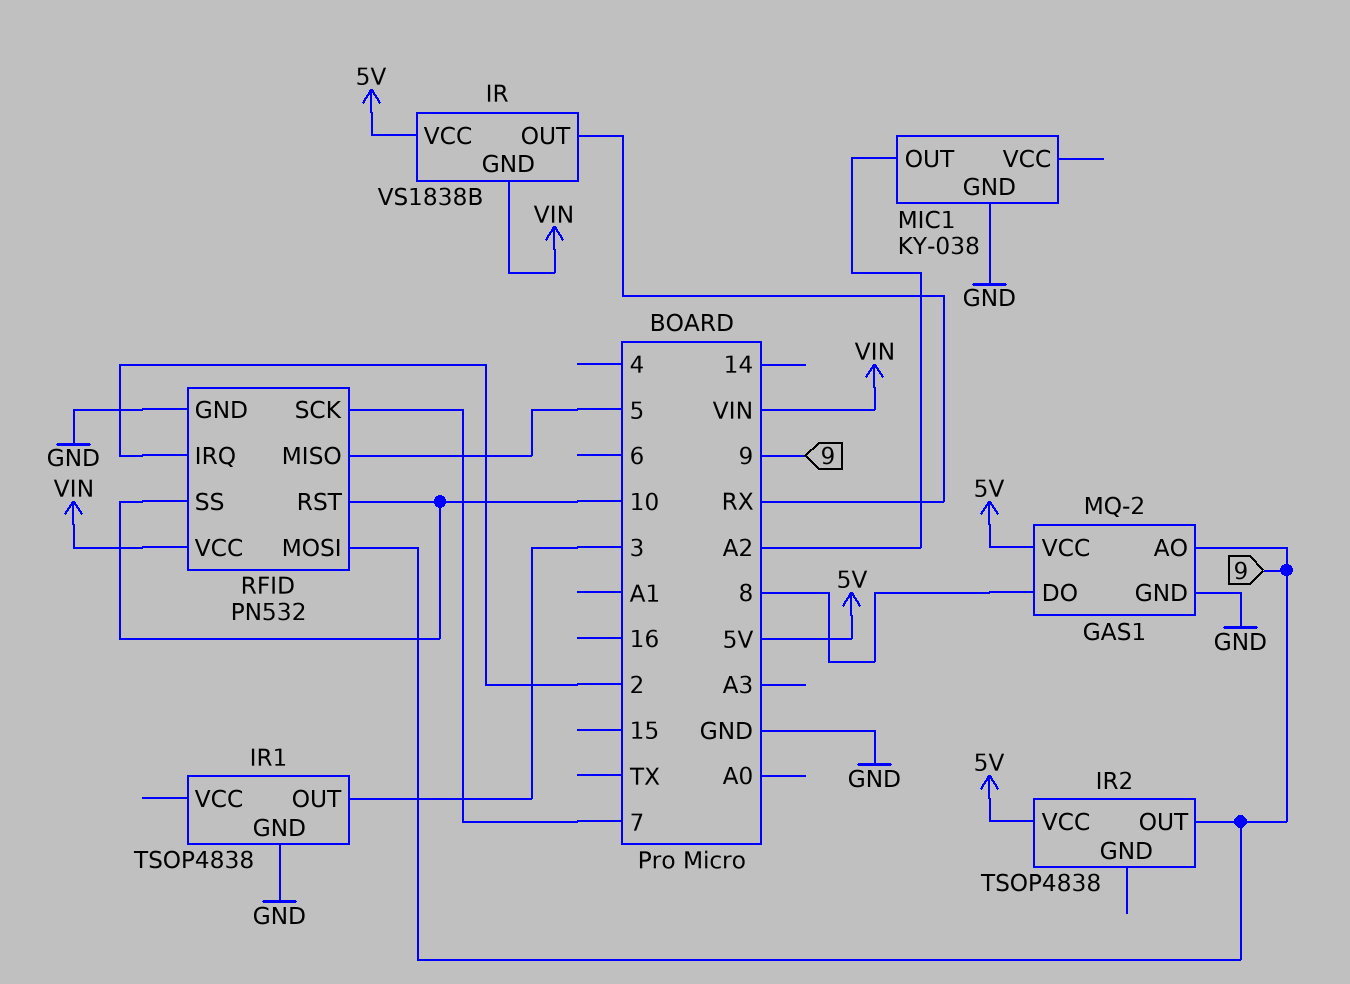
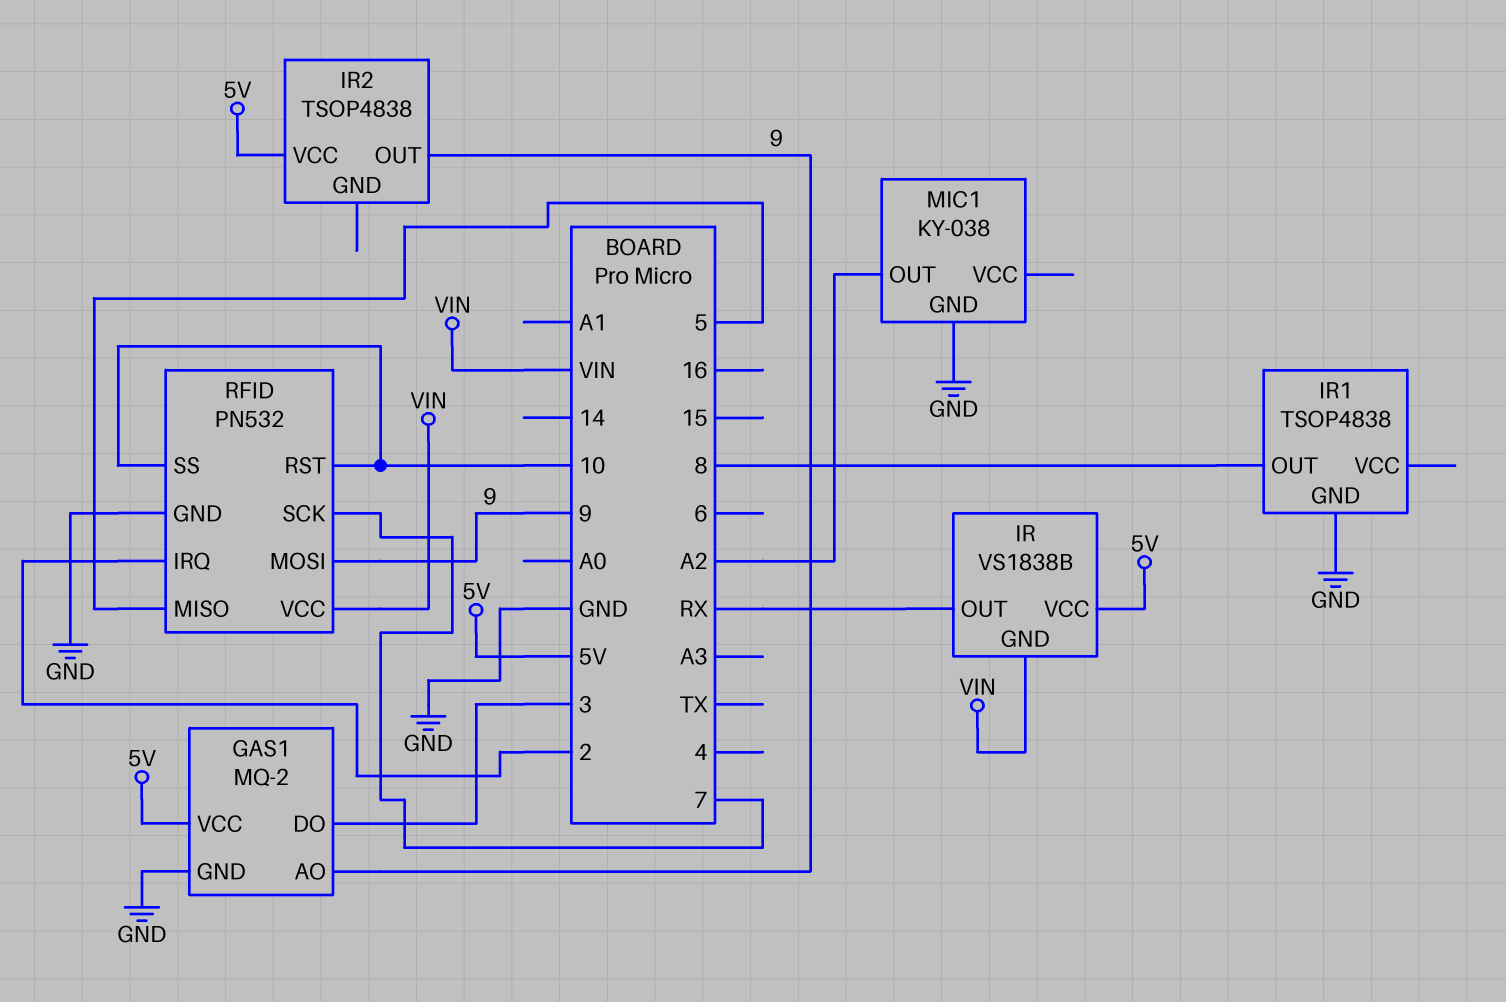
GAS1 pin DO: 8 -> 3
IR1 pin OUT: 3 -> 8

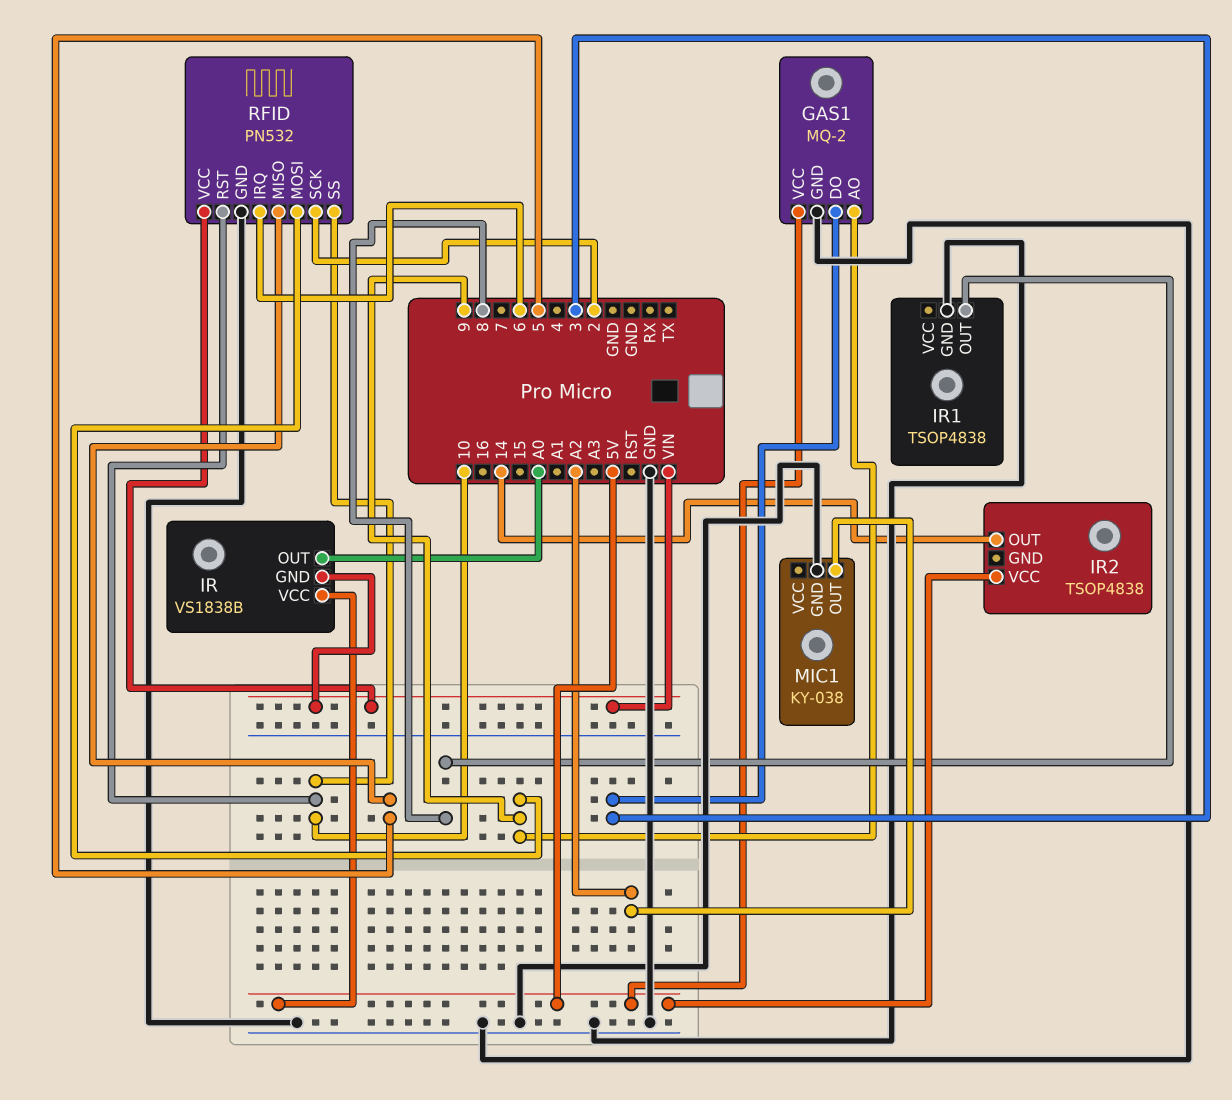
IR pin OUT: RX -> A0
IR2 pin OUT: 9 -> 14
RFID pin IRQ: 2 -> 6
RFID pin SCK: 7 -> 2

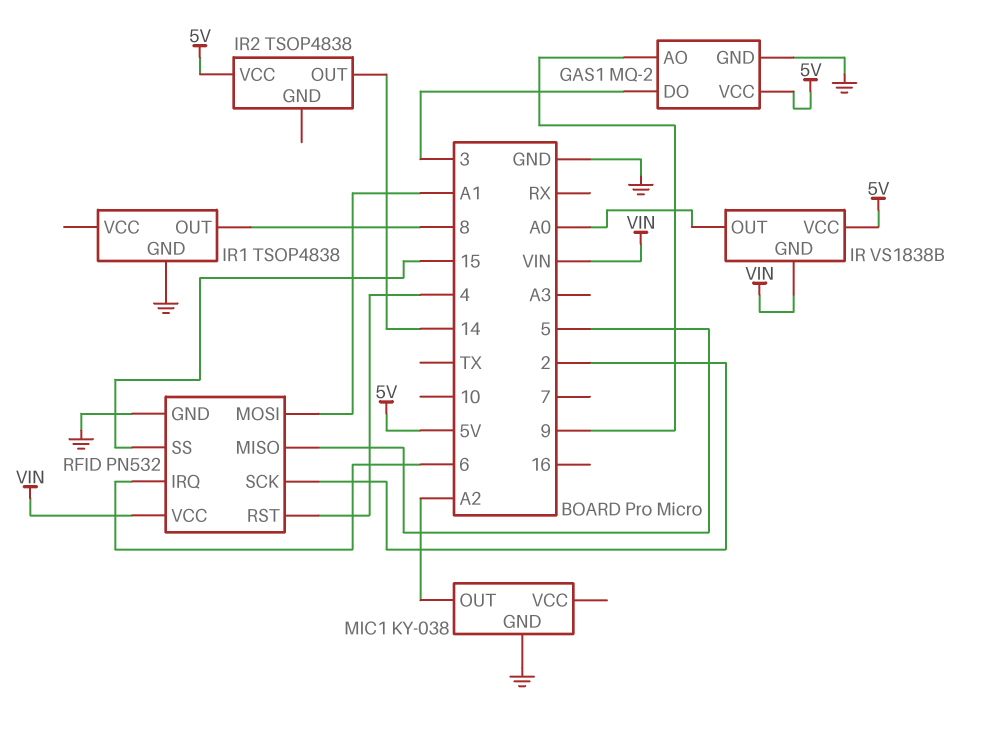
RFID pin MOSI: 9 -> A1
RFID pin RST: 10 -> 4
RFID pin SS: 10 -> 15

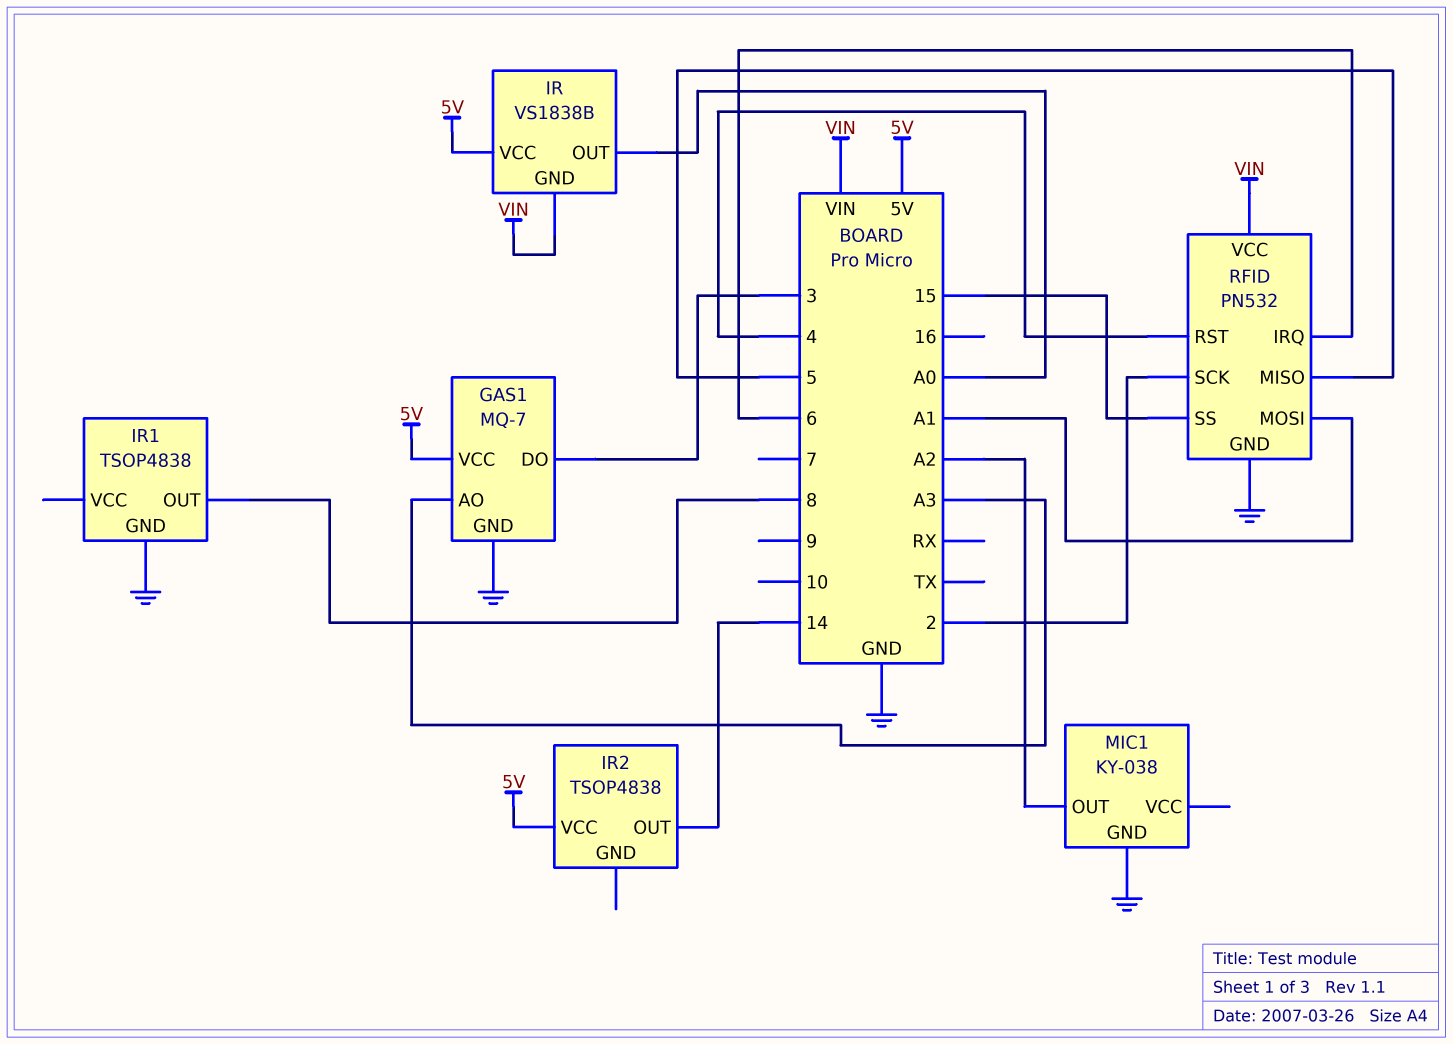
GAS1: MQ-2 -> MQ-7
GAS1 pin AO: 9 -> A3

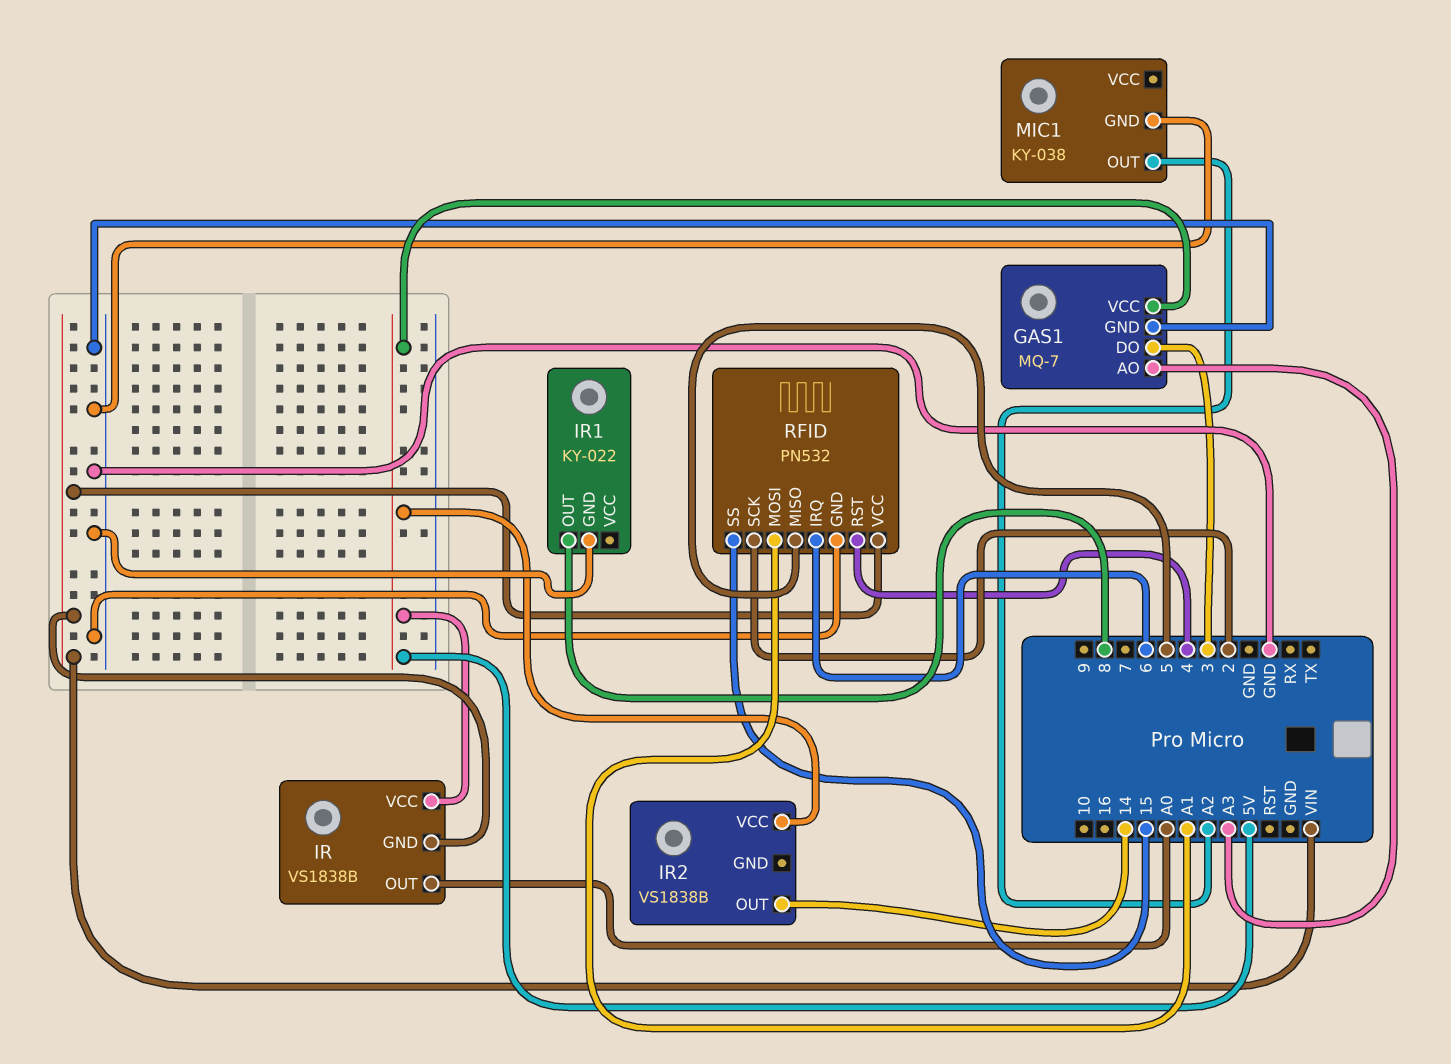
IR1: TSOP4838 -> KY-022
IR2: TSOP4838 -> VS1838B

